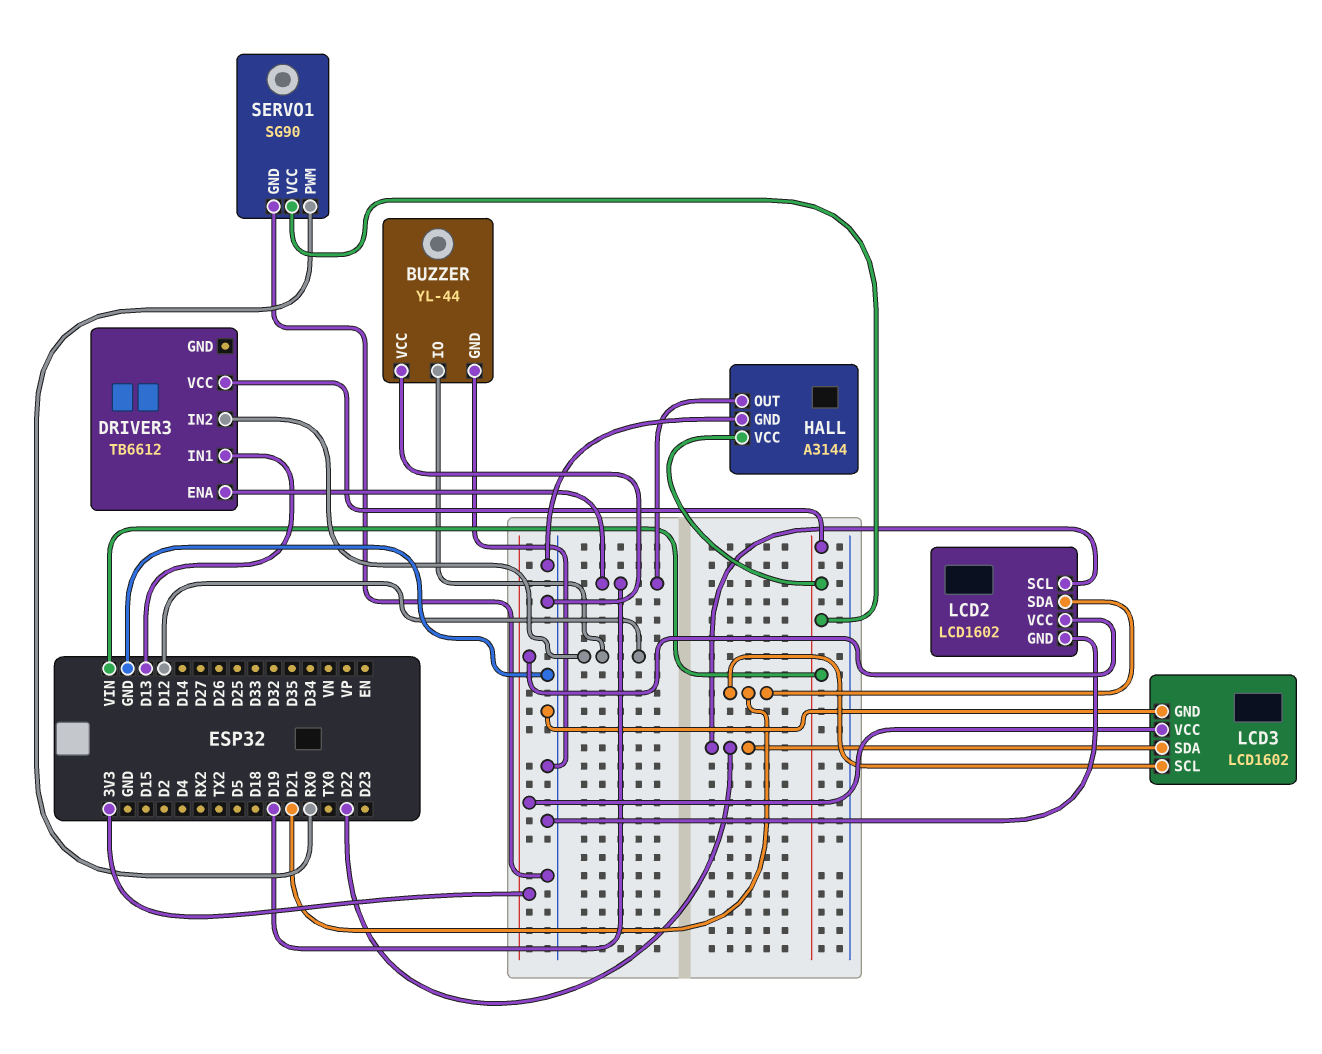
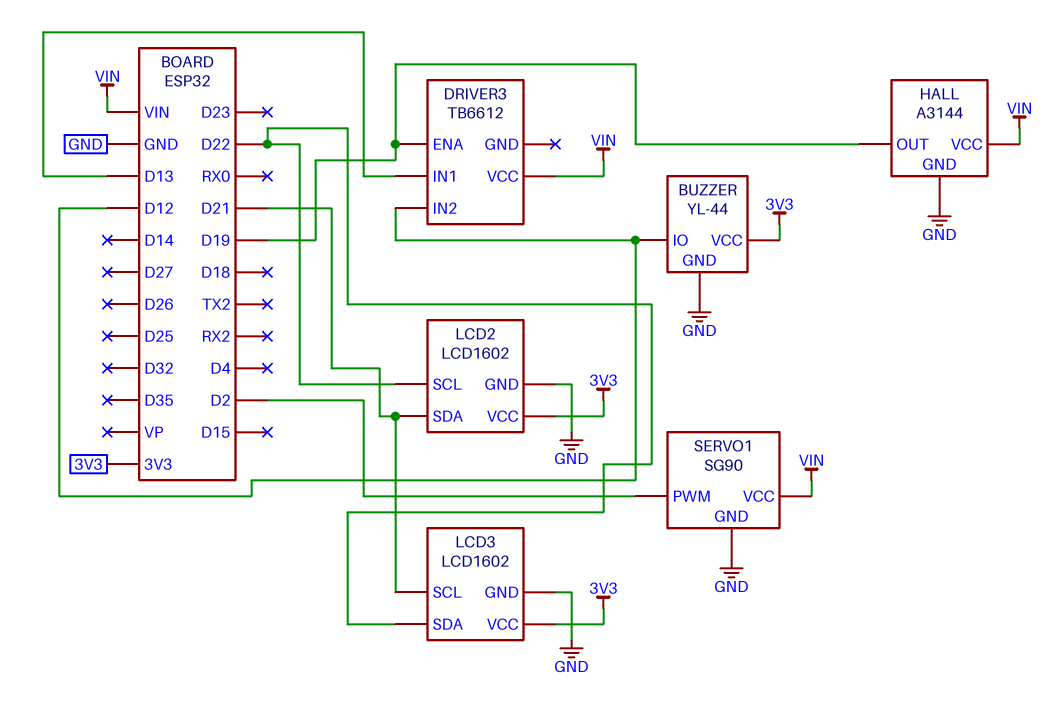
BUZZER pin VCC: GND -> 3V3
SERVO1 pin PWM: RX0 -> D2

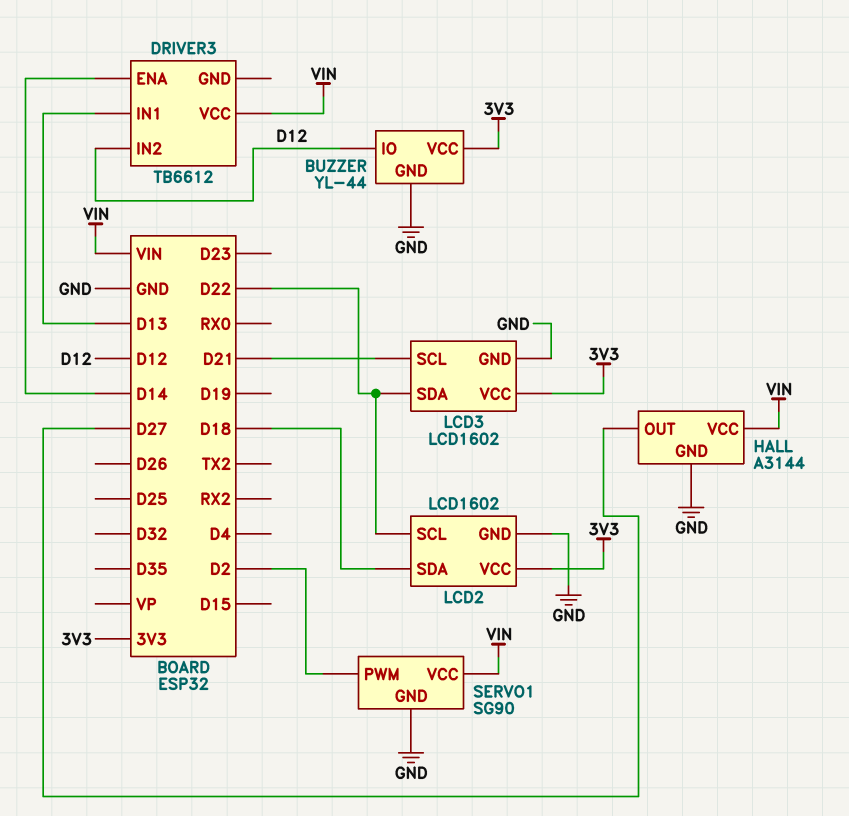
DRIVER3 pin ENA: D19 -> D14
HALL pin OUT: D19 -> D27
LCD2 pin SDA: D21 -> D18

